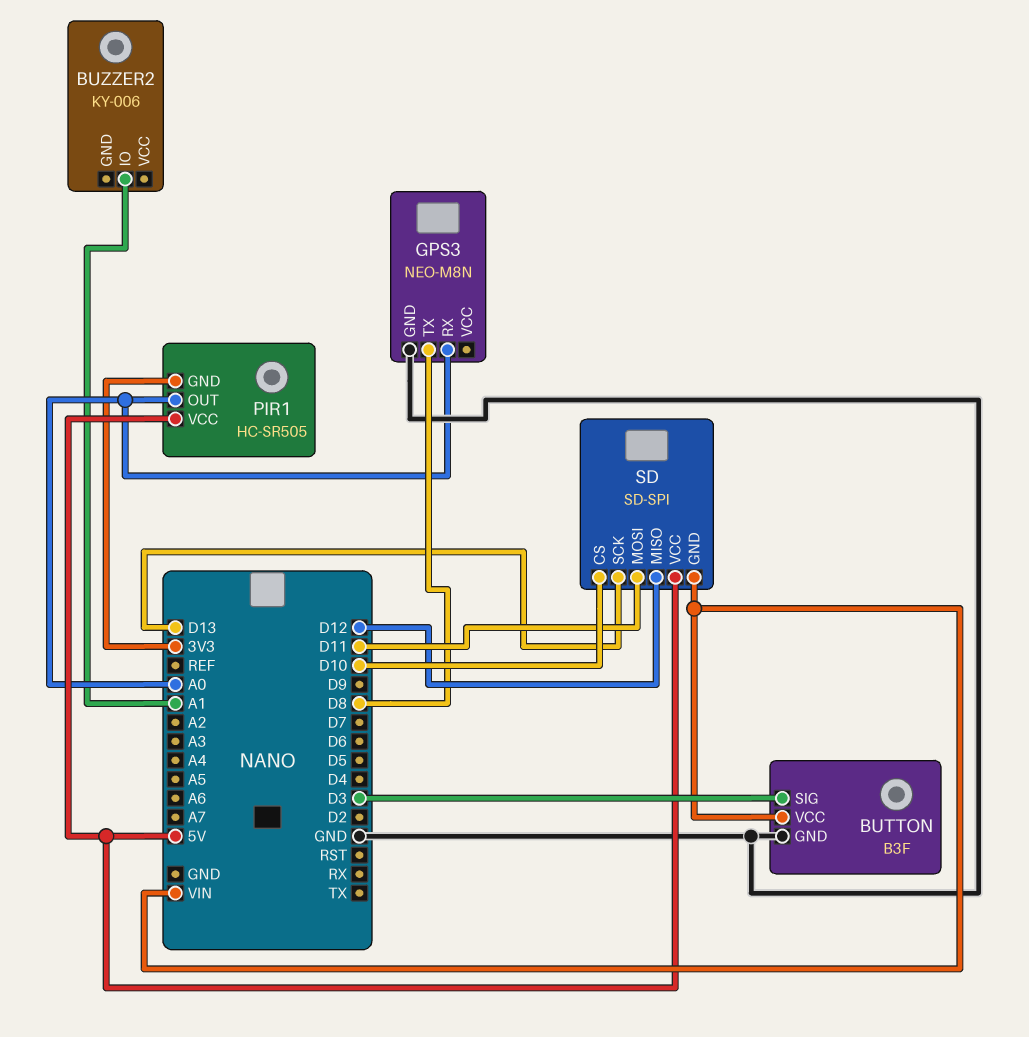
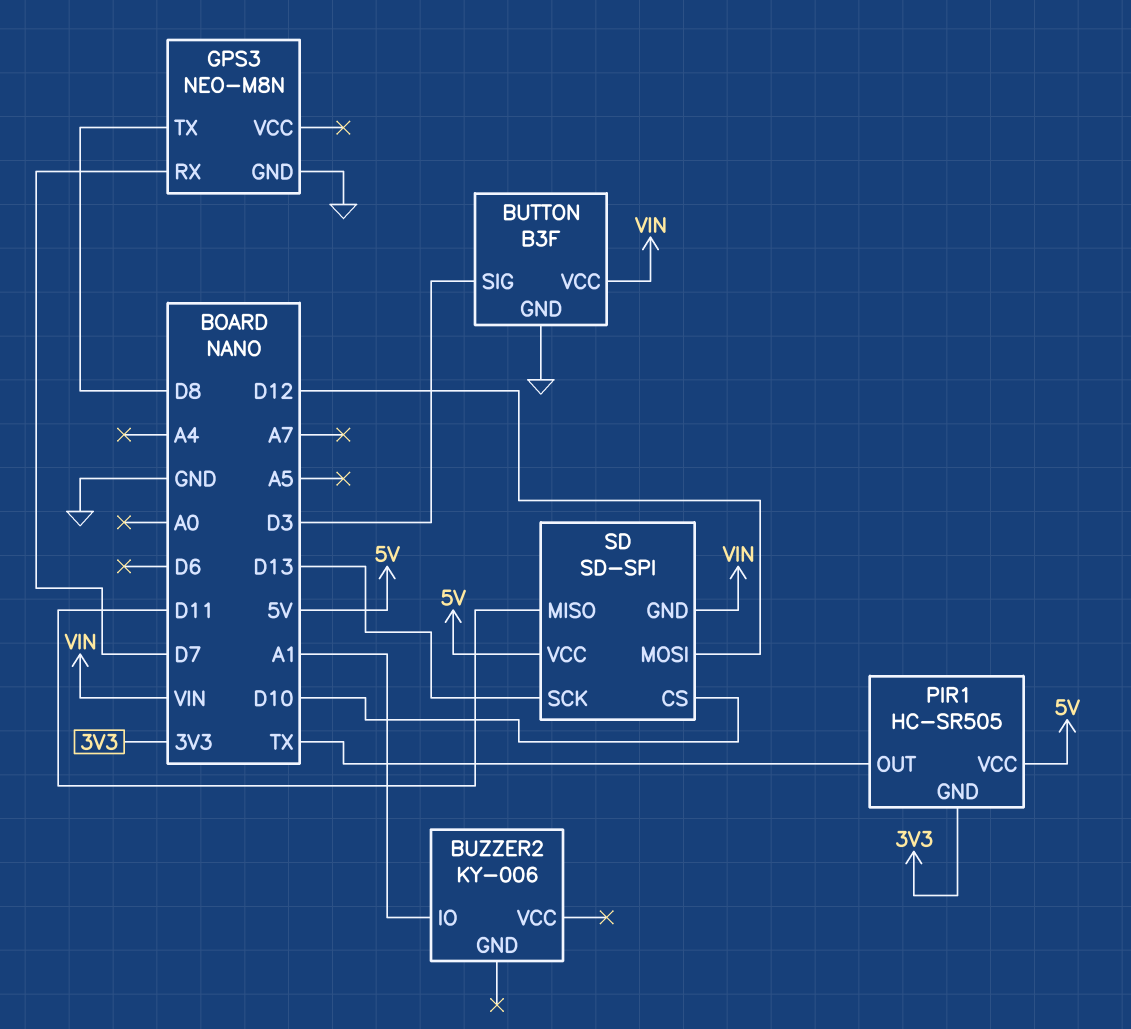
GPS3 pin RX: A0 -> D7
PIR1 pin OUT: A0 -> TX
SD pin MISO: D12 -> D11
SD pin MOSI: D11 -> D12

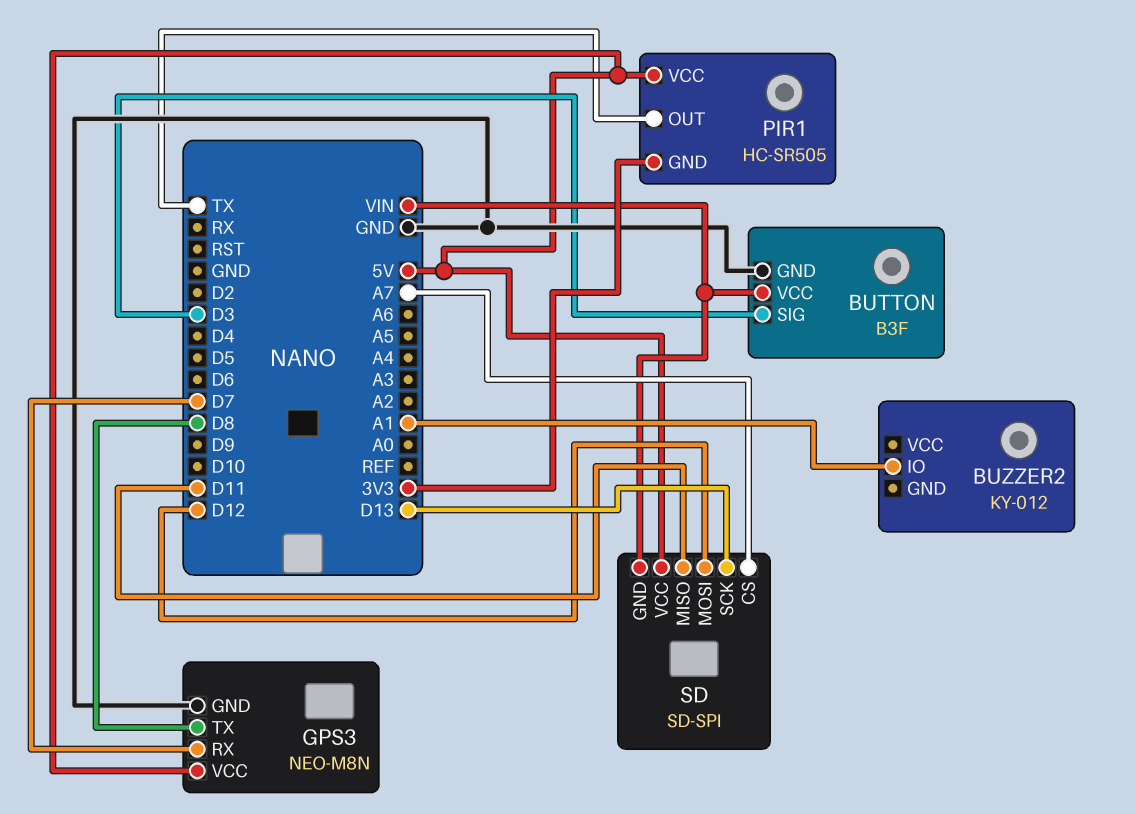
BUZZER2: KY-006 -> KY-012
GPS3 pin VCC: none -> 5V
SD pin CS: D10 -> A7

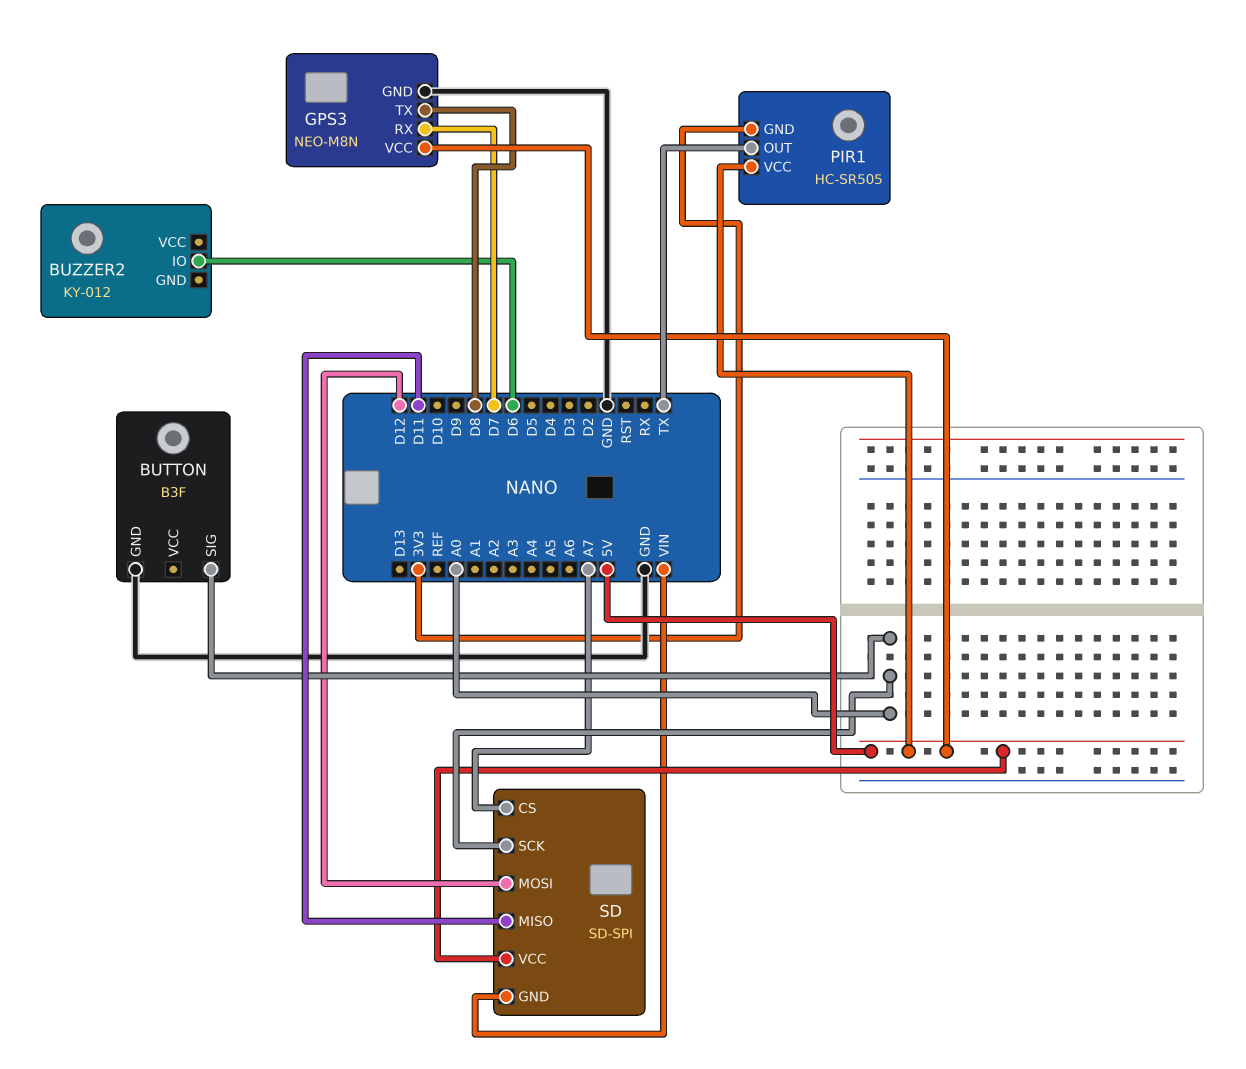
BUTTON pin SIG: D3 -> A0
BUTTON pin VCC: VIN -> none
BUZZER2 pin IO: A1 -> D6
SD pin SCK: D13 -> A0

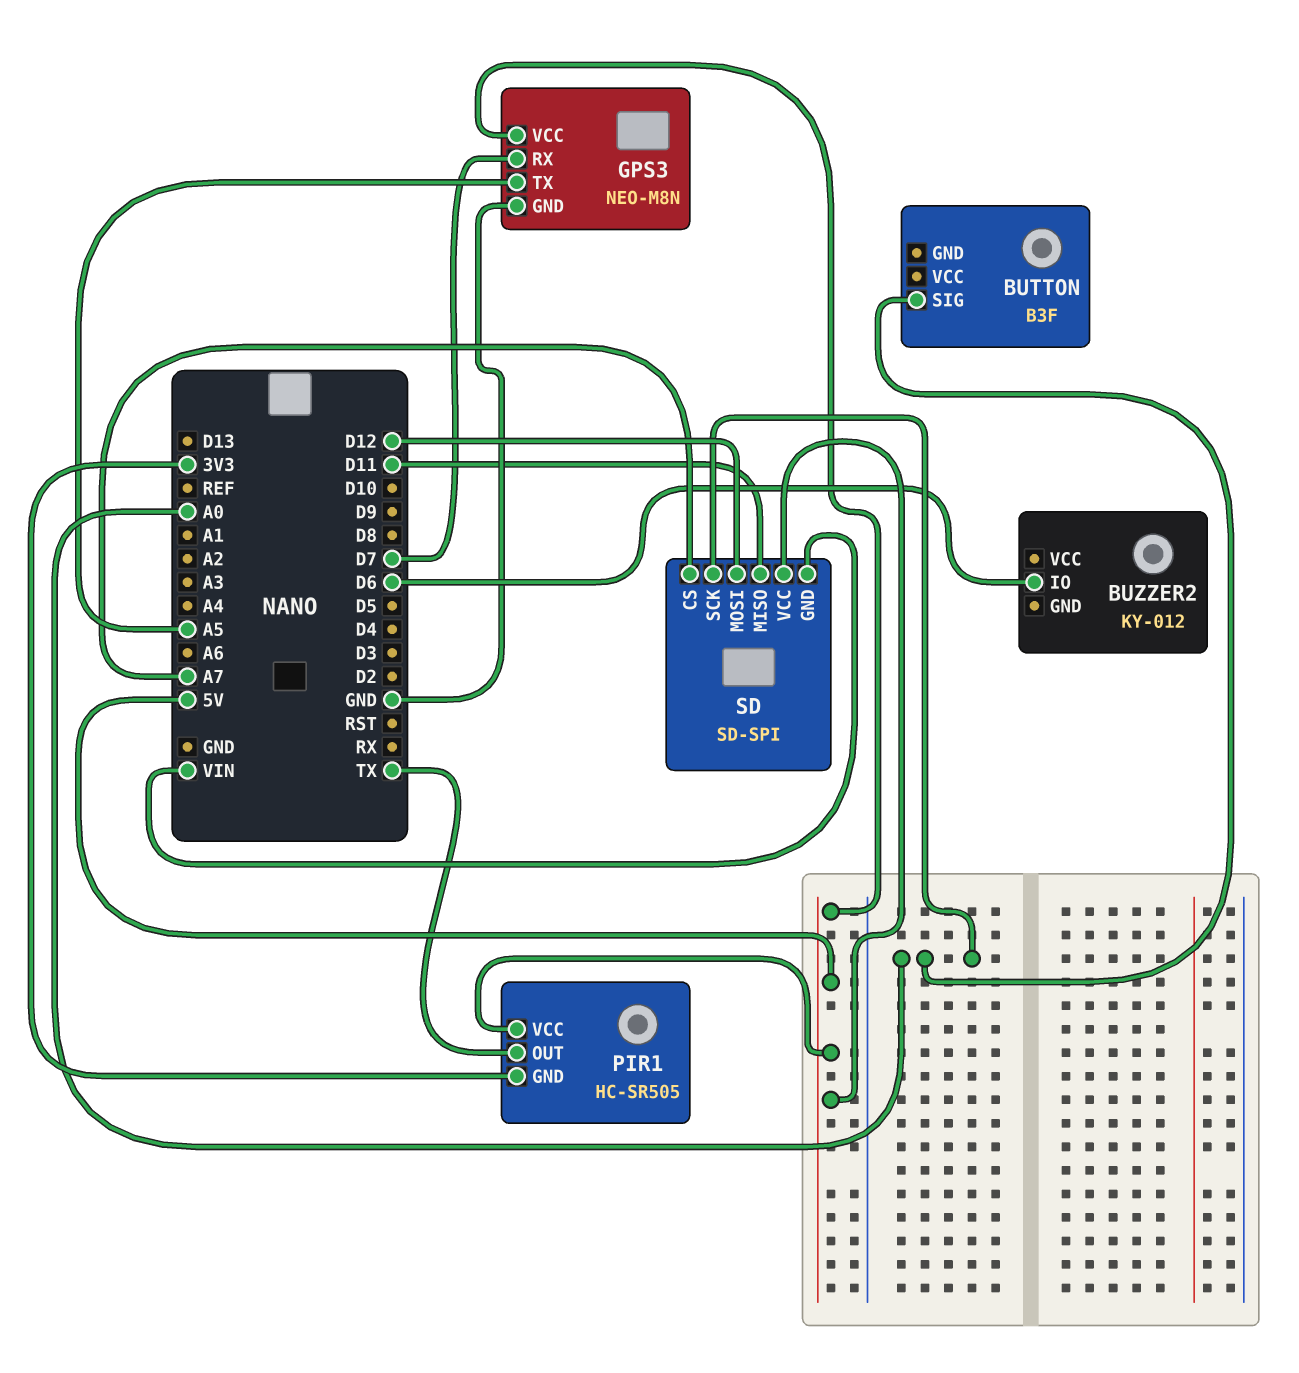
BUTTON pin GND: GND -> none
GPS3 pin TX: D8 -> A5

